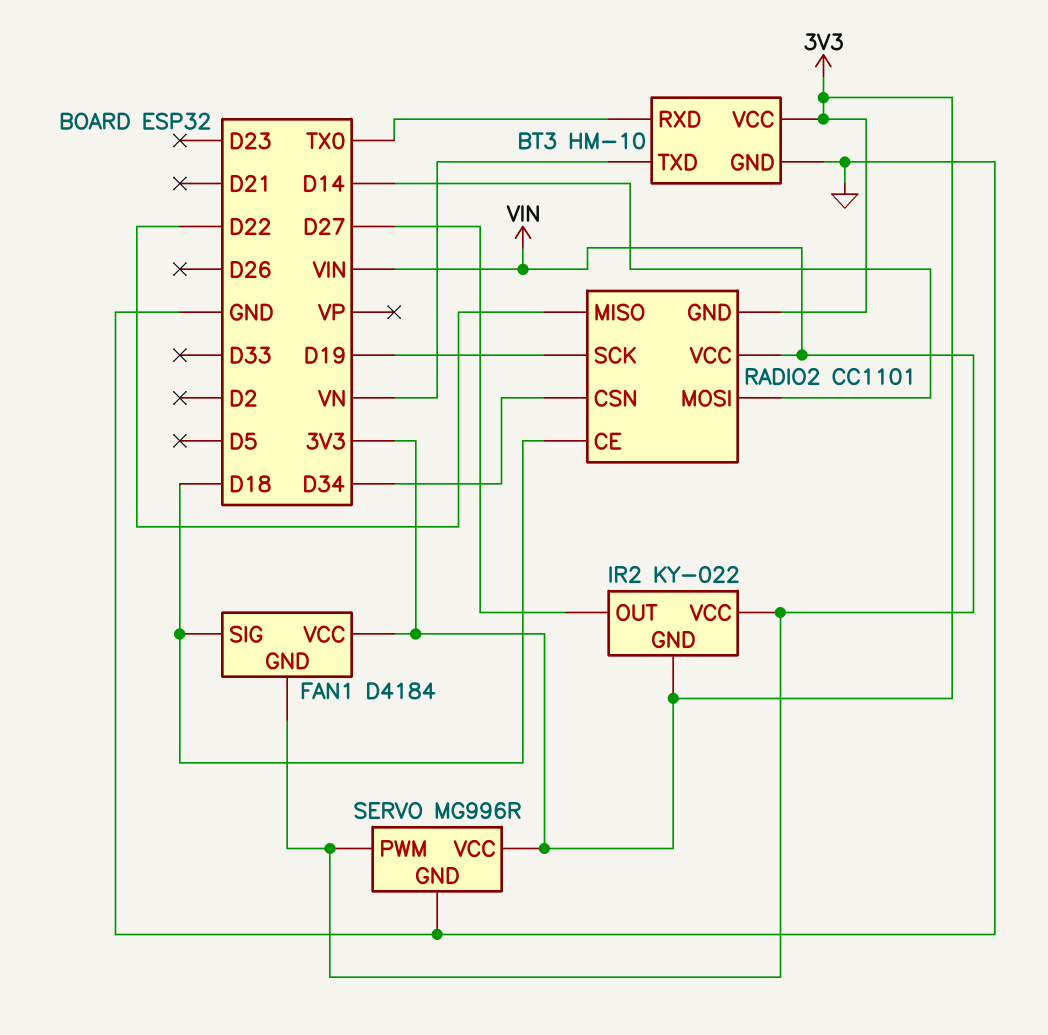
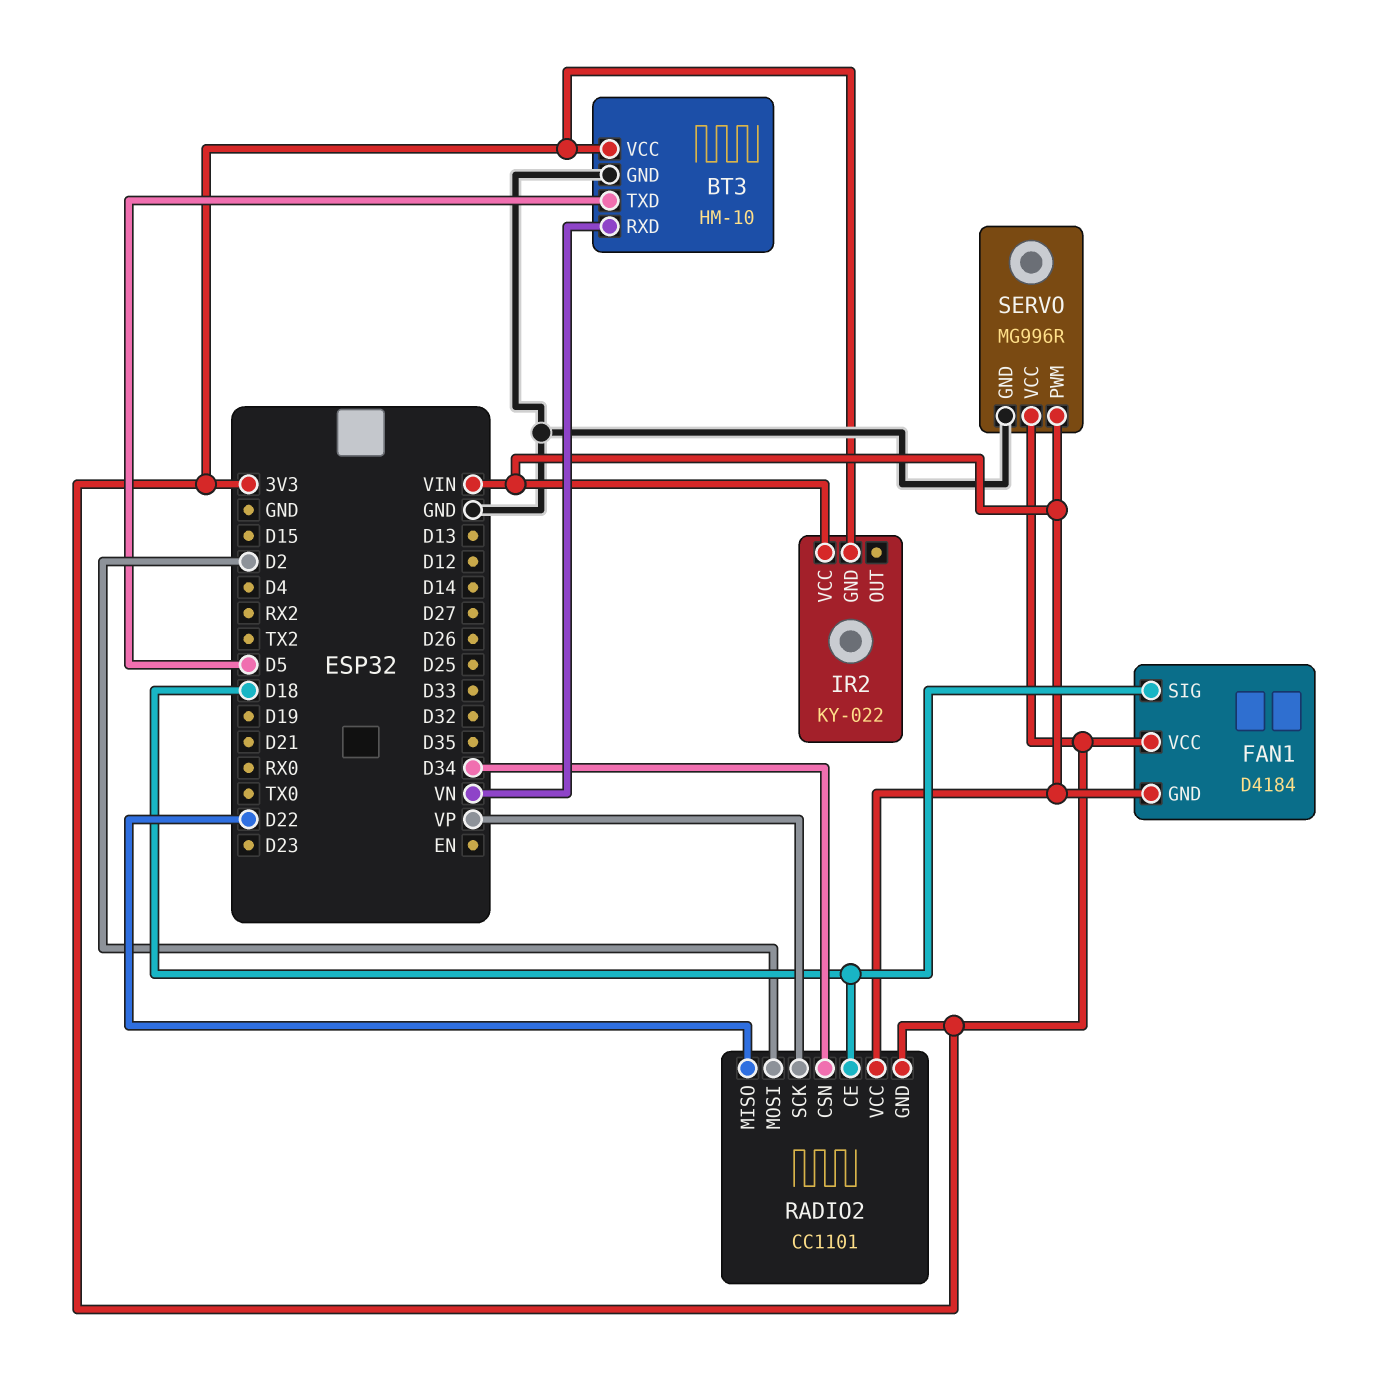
BT3 pin RXD: TX0 -> VN
BT3 pin TXD: VN -> D5
IR2 pin OUT: D27 -> none
RADIO2 pin MOSI: D14 -> D2
RADIO2 pin SCK: D19 -> VP

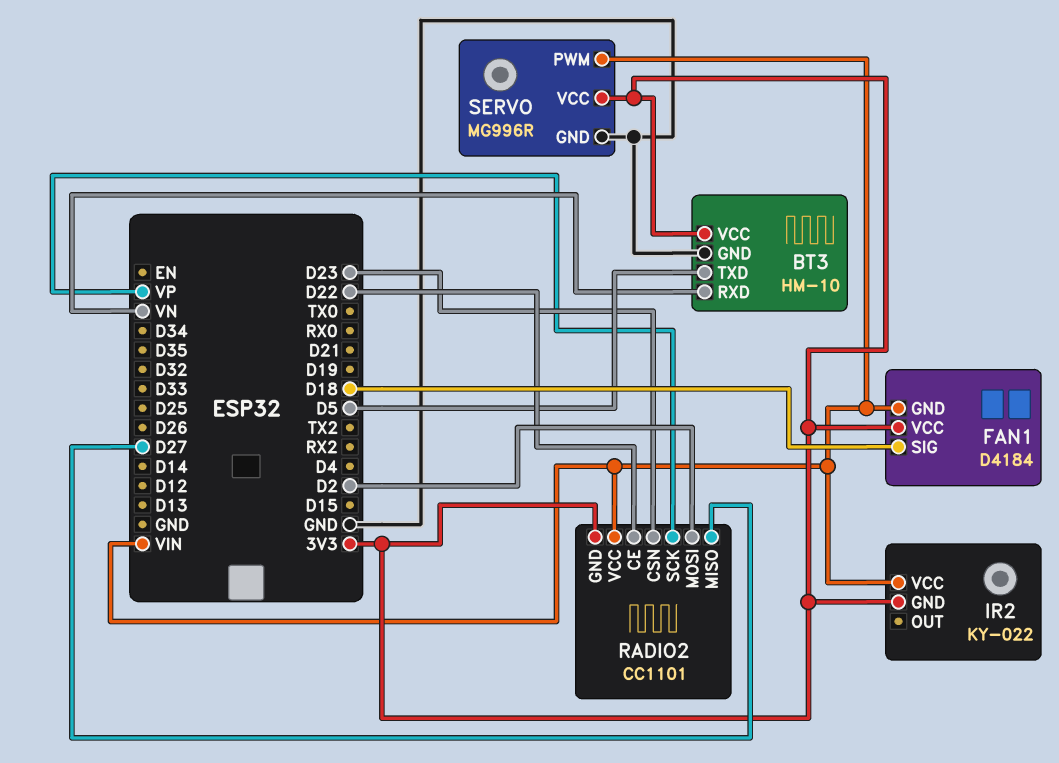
RADIO2 pin CE: D18 -> D22
RADIO2 pin CSN: D34 -> D23
RADIO2 pin MISO: D22 -> D27

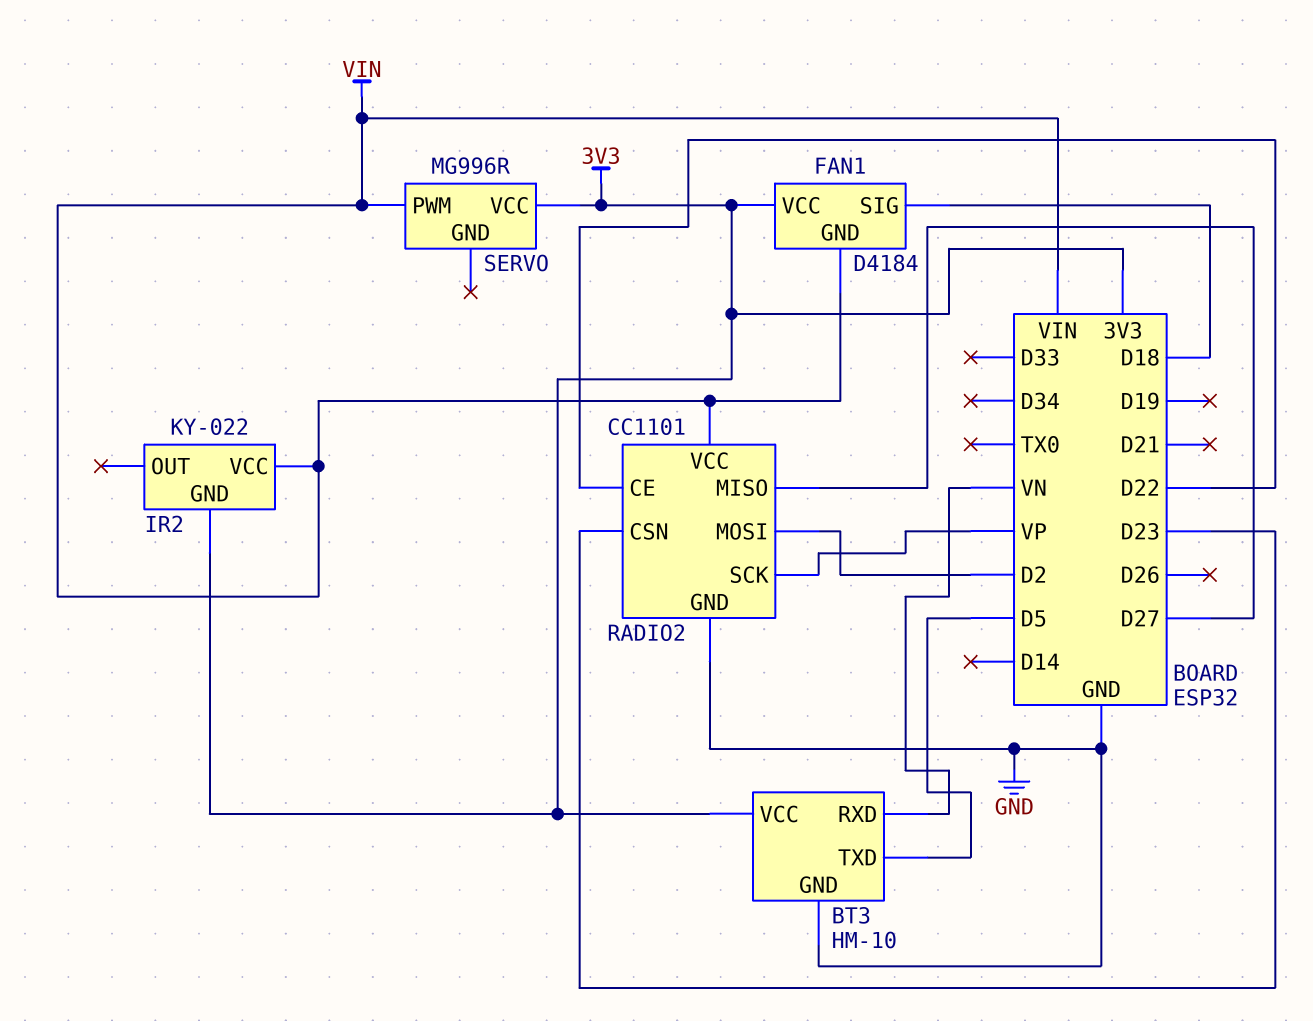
RADIO2 pin GND: 3V3 -> GND
SERVO pin GND: GND -> none

